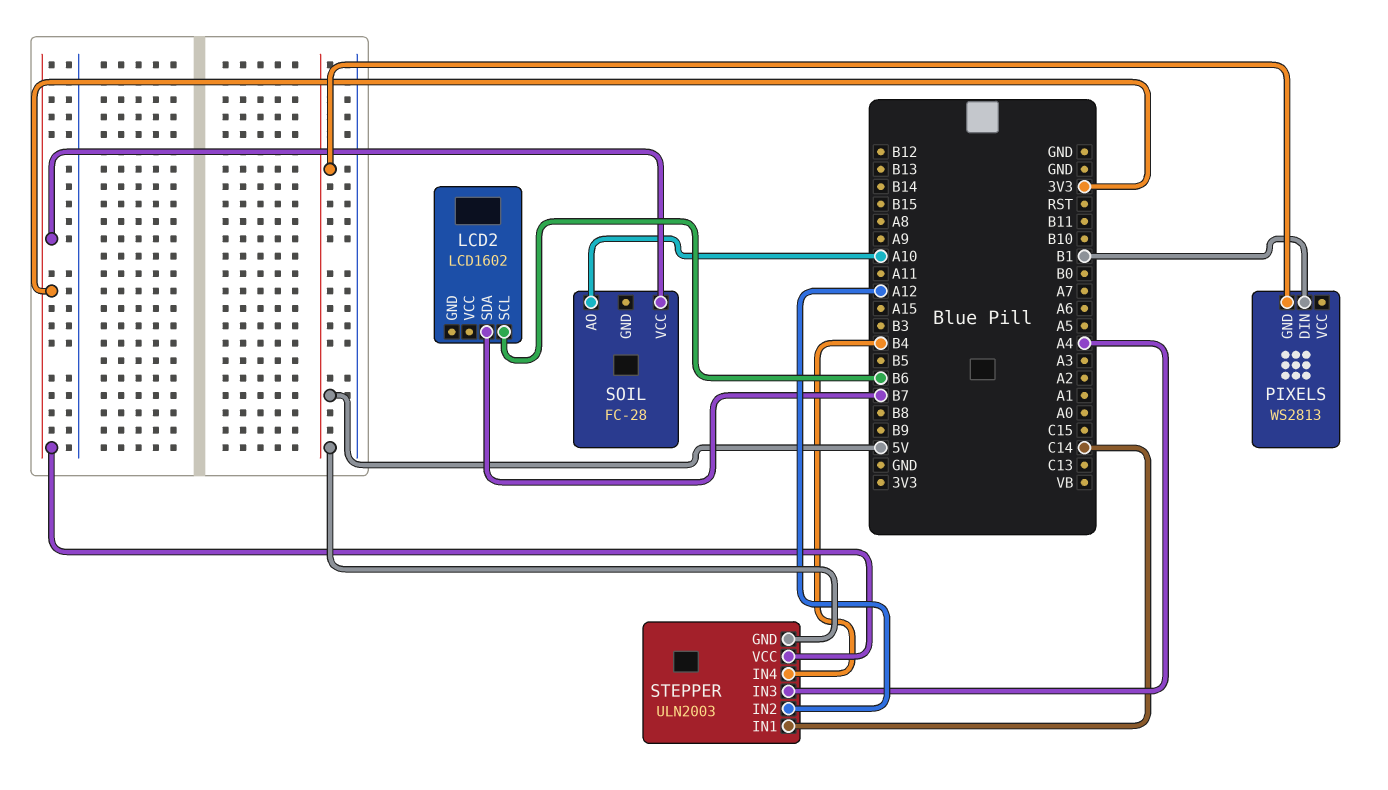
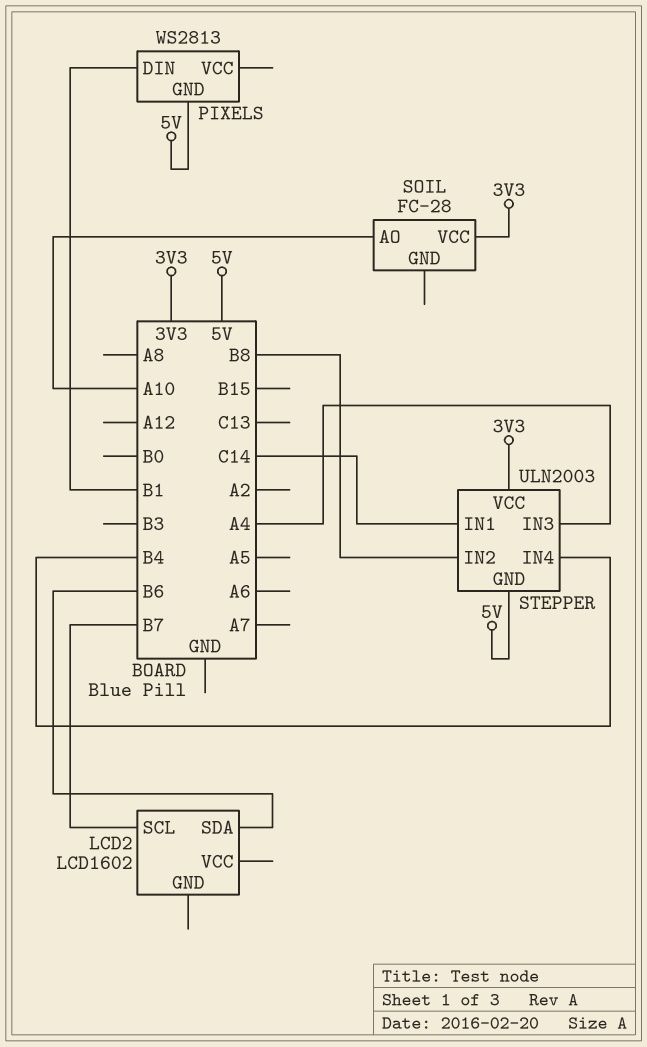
LCD2 pin SCL: B6 -> B7
LCD2 pin SDA: B7 -> B6
STEPPER pin IN2: A12 -> B8

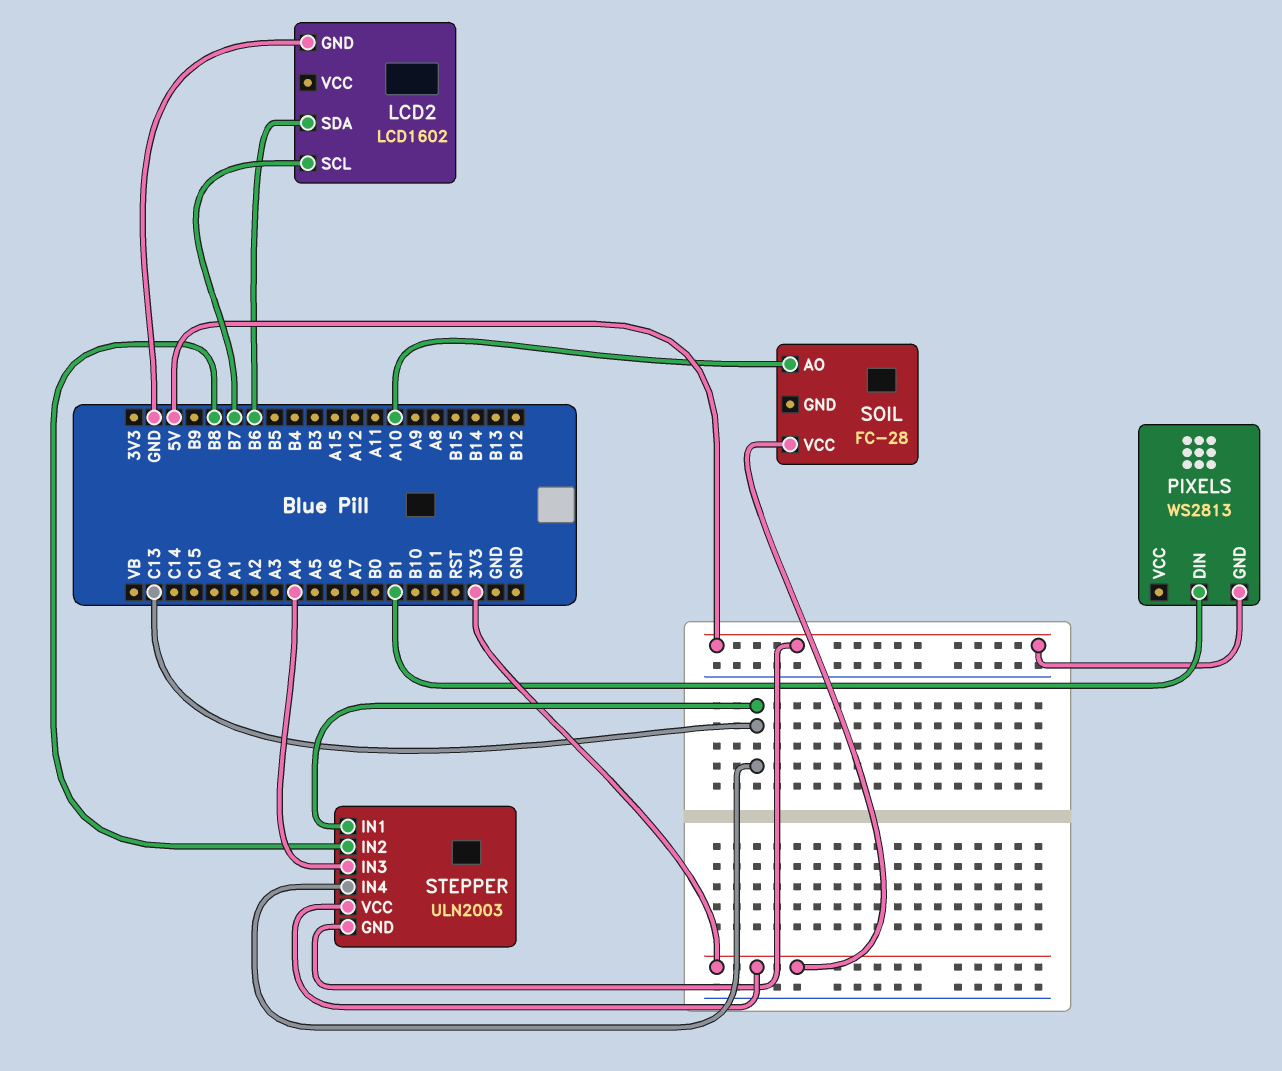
LCD2 pin GND: none -> GND
STEPPER pin IN1: C14 -> C13
STEPPER pin IN4: B4 -> C13

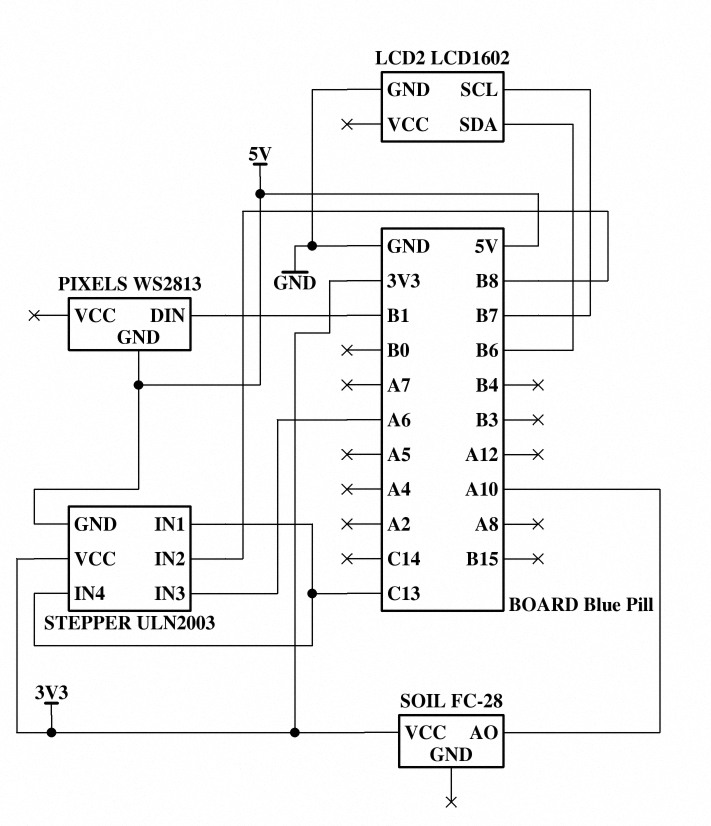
STEPPER pin IN3: A4 -> A6

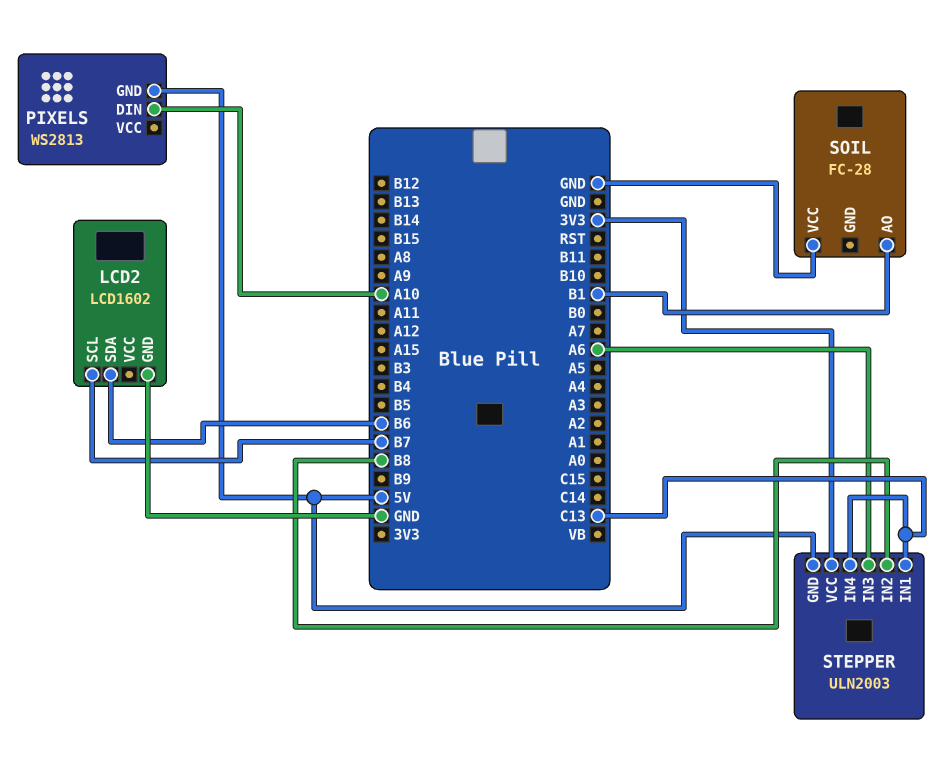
PIXELS pin DIN: B1 -> A10
SOIL pin AO: A10 -> B1
SOIL pin VCC: 3V3 -> GND

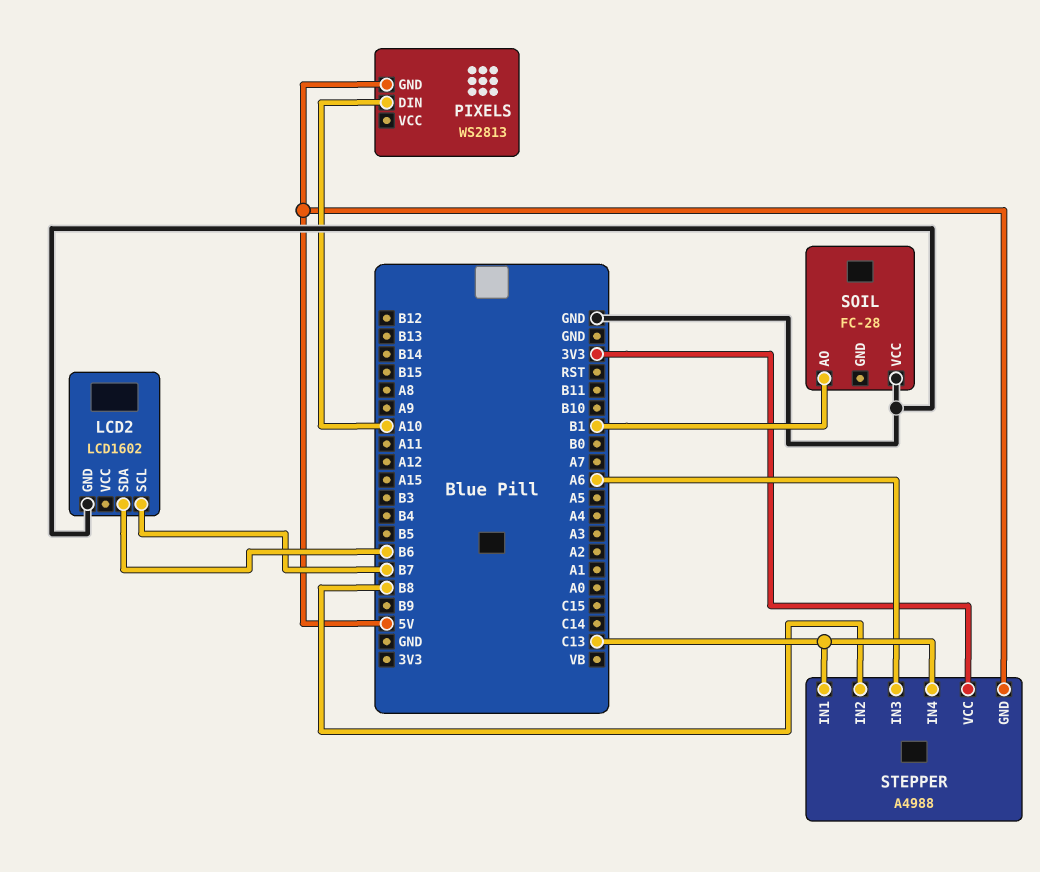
STEPPER: ULN2003 -> A4988

